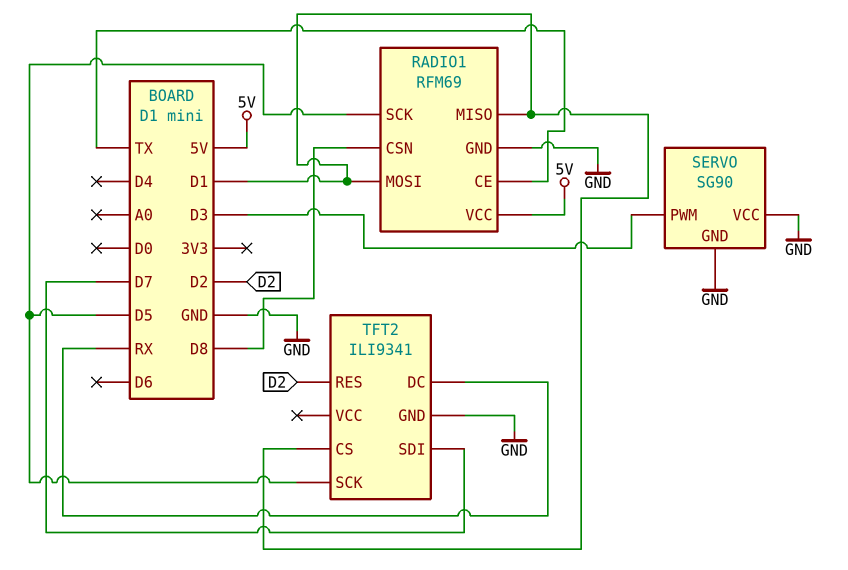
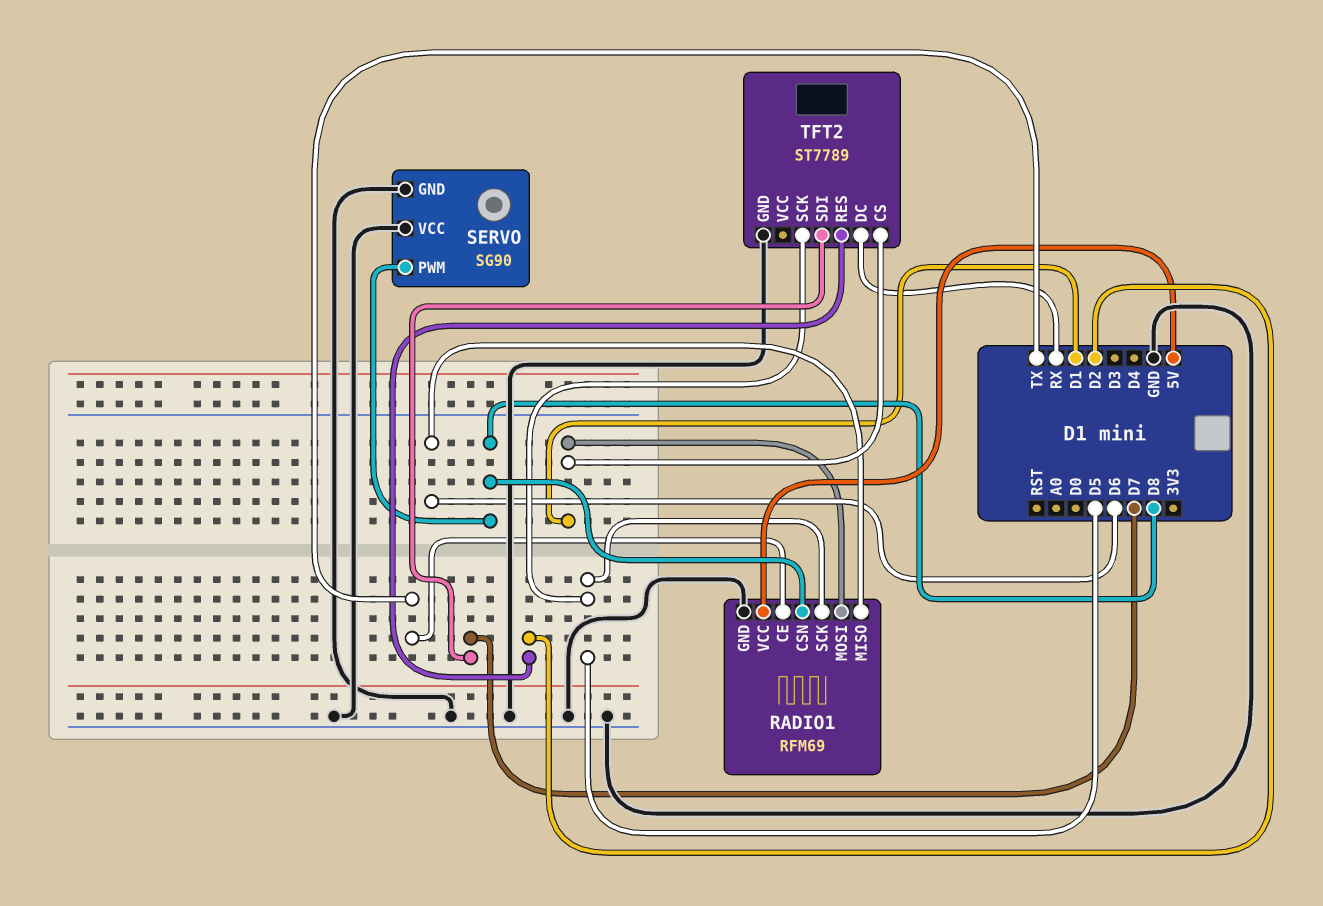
RADIO1 pin MISO: D1 -> D6
SERVO pin PWM: D3 -> D8
TFT2: ILI9341 -> ST7789

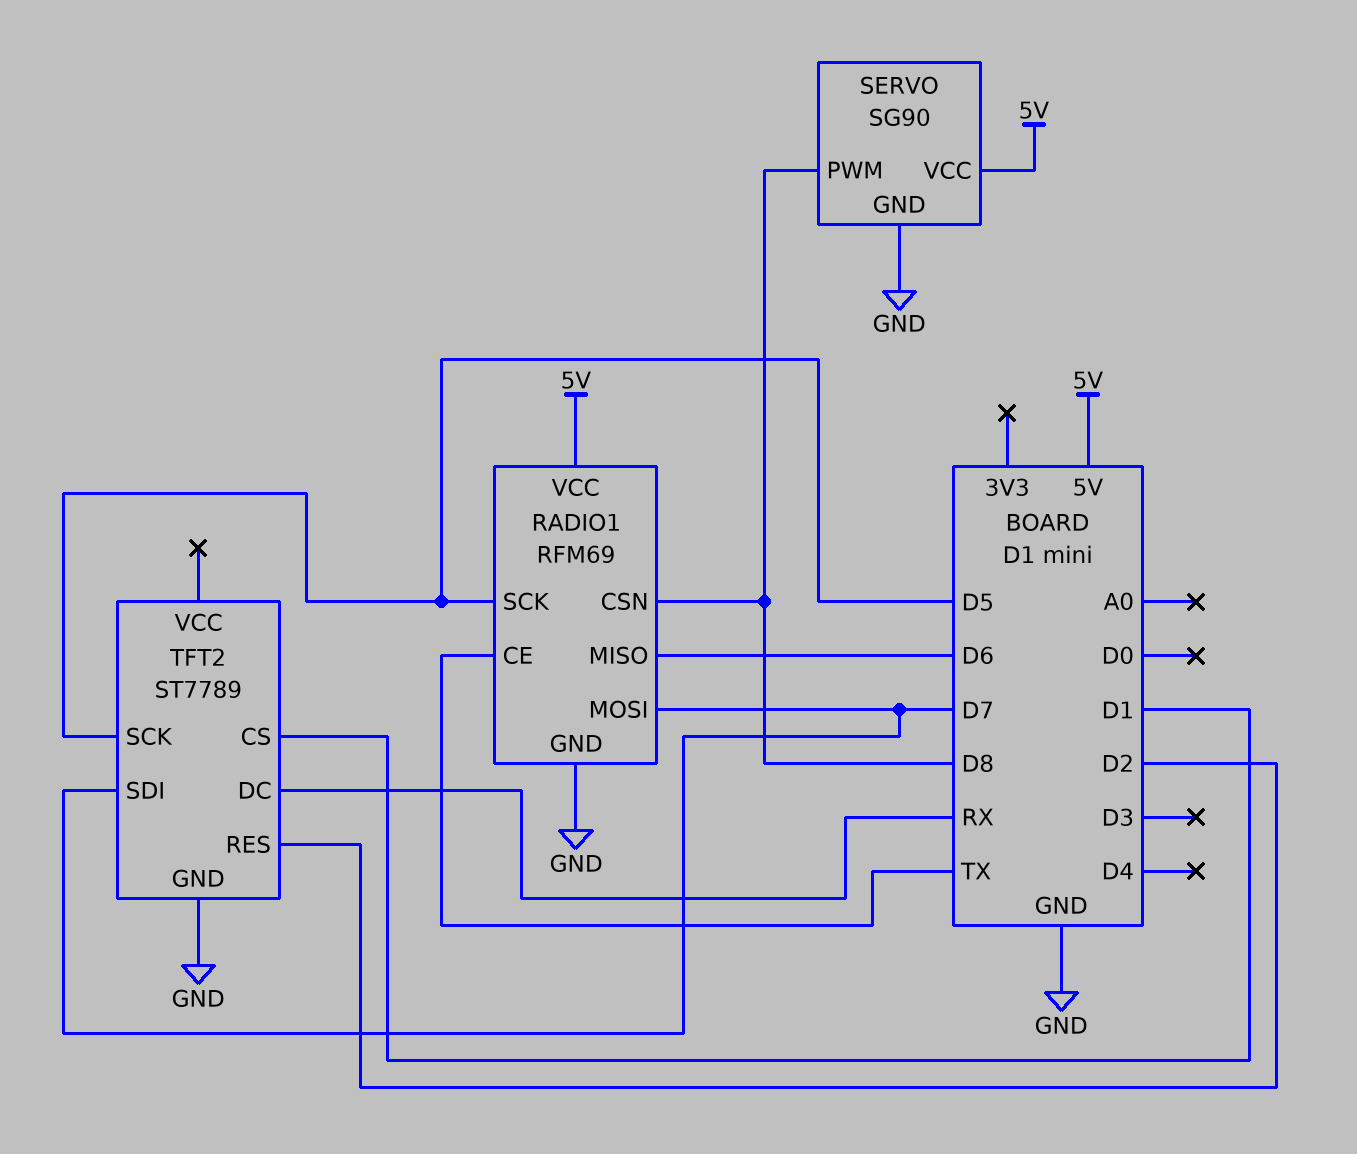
RADIO1 pin MOSI: D1 -> D7
SERVO pin VCC: GND -> 5V

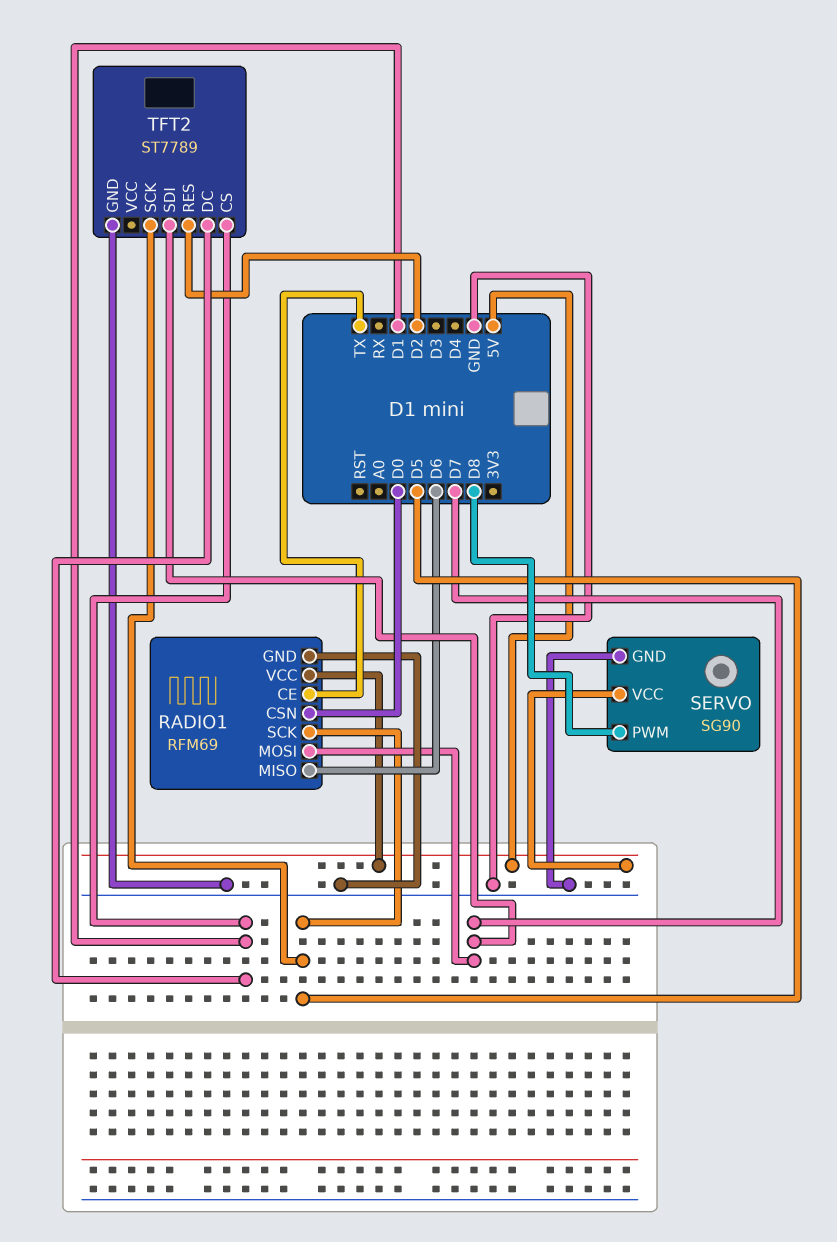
RADIO1 pin CSN: D8 -> D0
TFT2 pin DC: RX -> D1

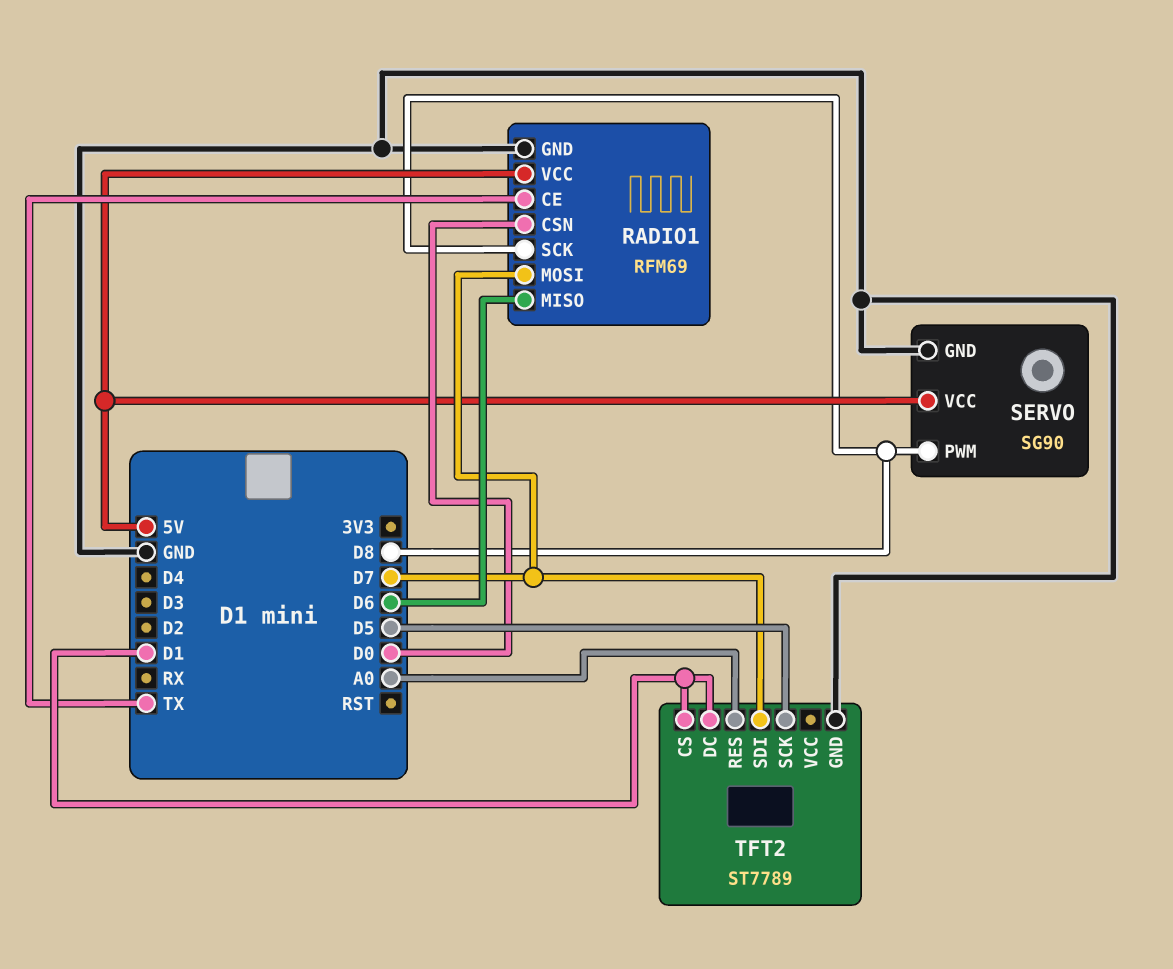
RADIO1 pin SCK: D5 -> D8
TFT2 pin RES: D2 -> A0

